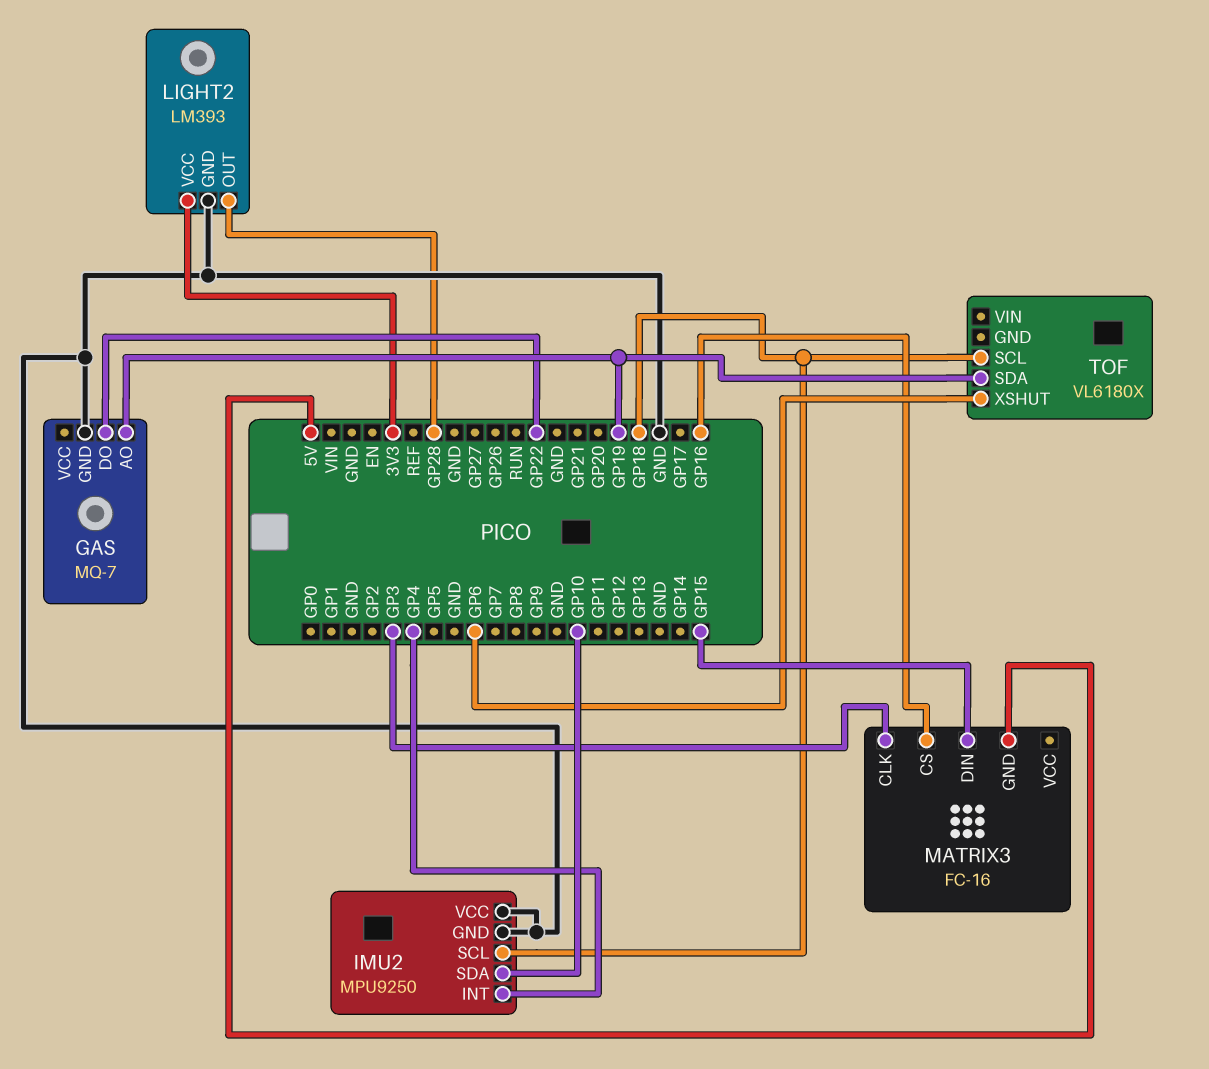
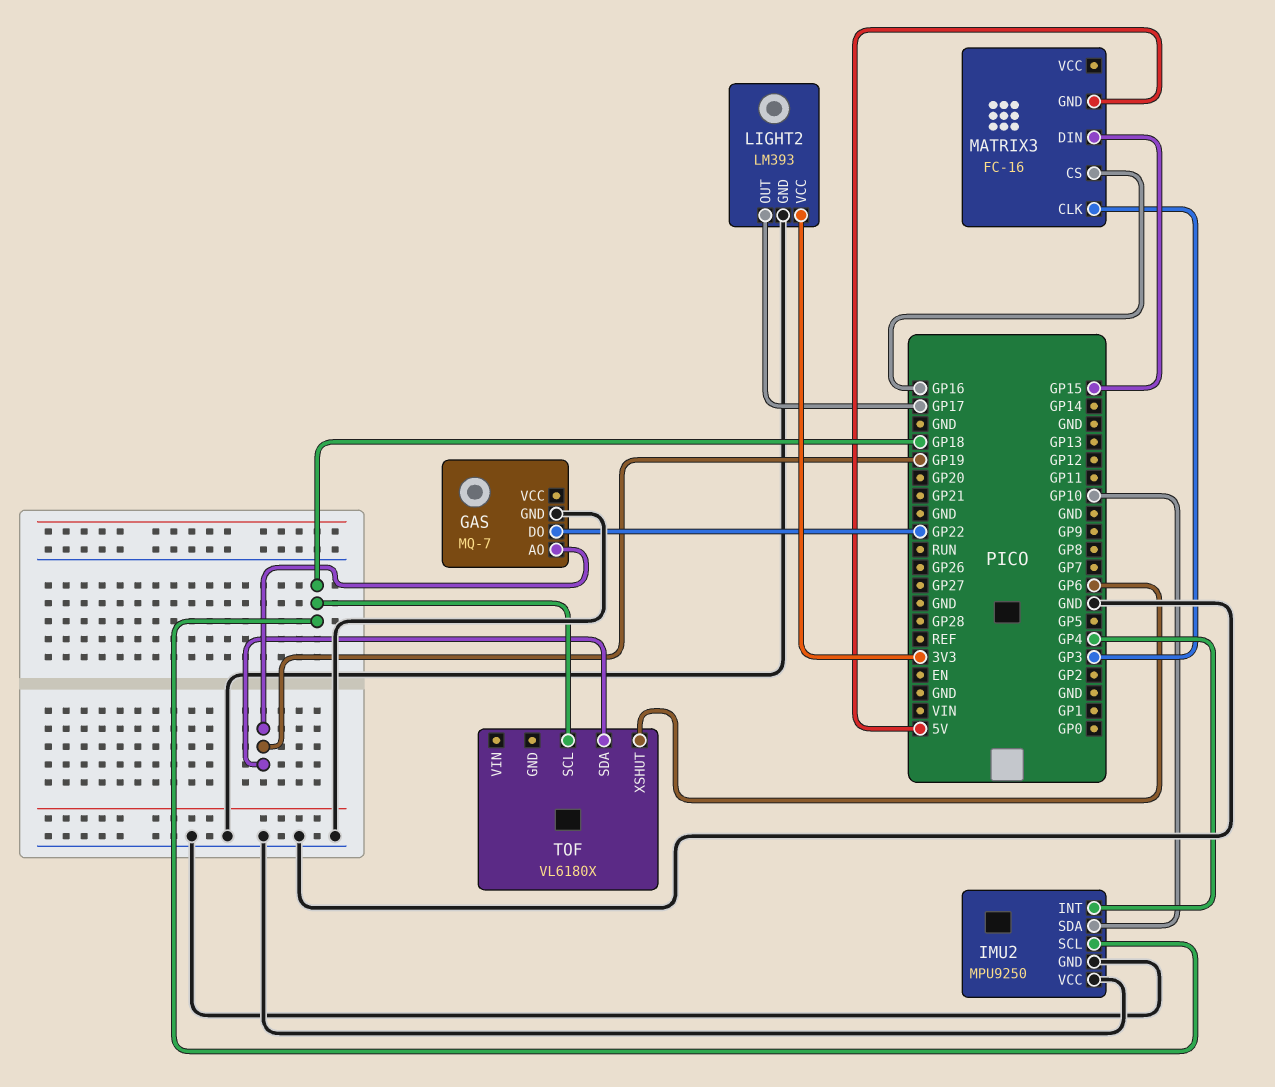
LIGHT2 pin OUT: GP28 -> GP17

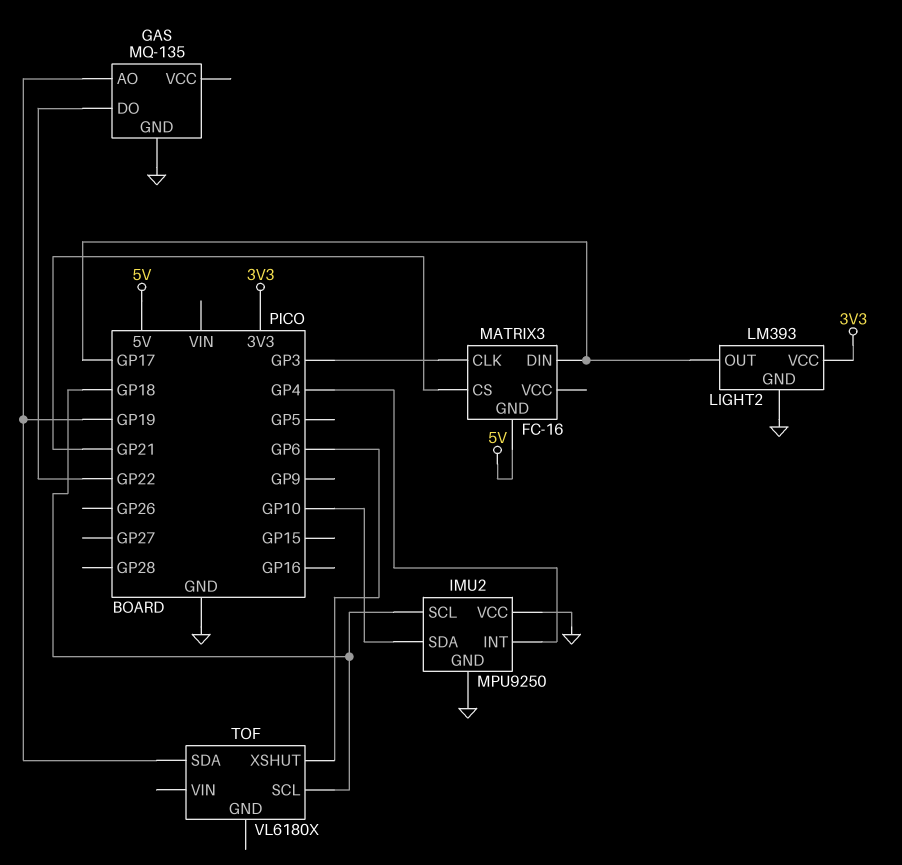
GAS: MQ-7 -> MQ-135
MATRIX3 pin CS: GP16 -> GP21
MATRIX3 pin DIN: GP15 -> GP17

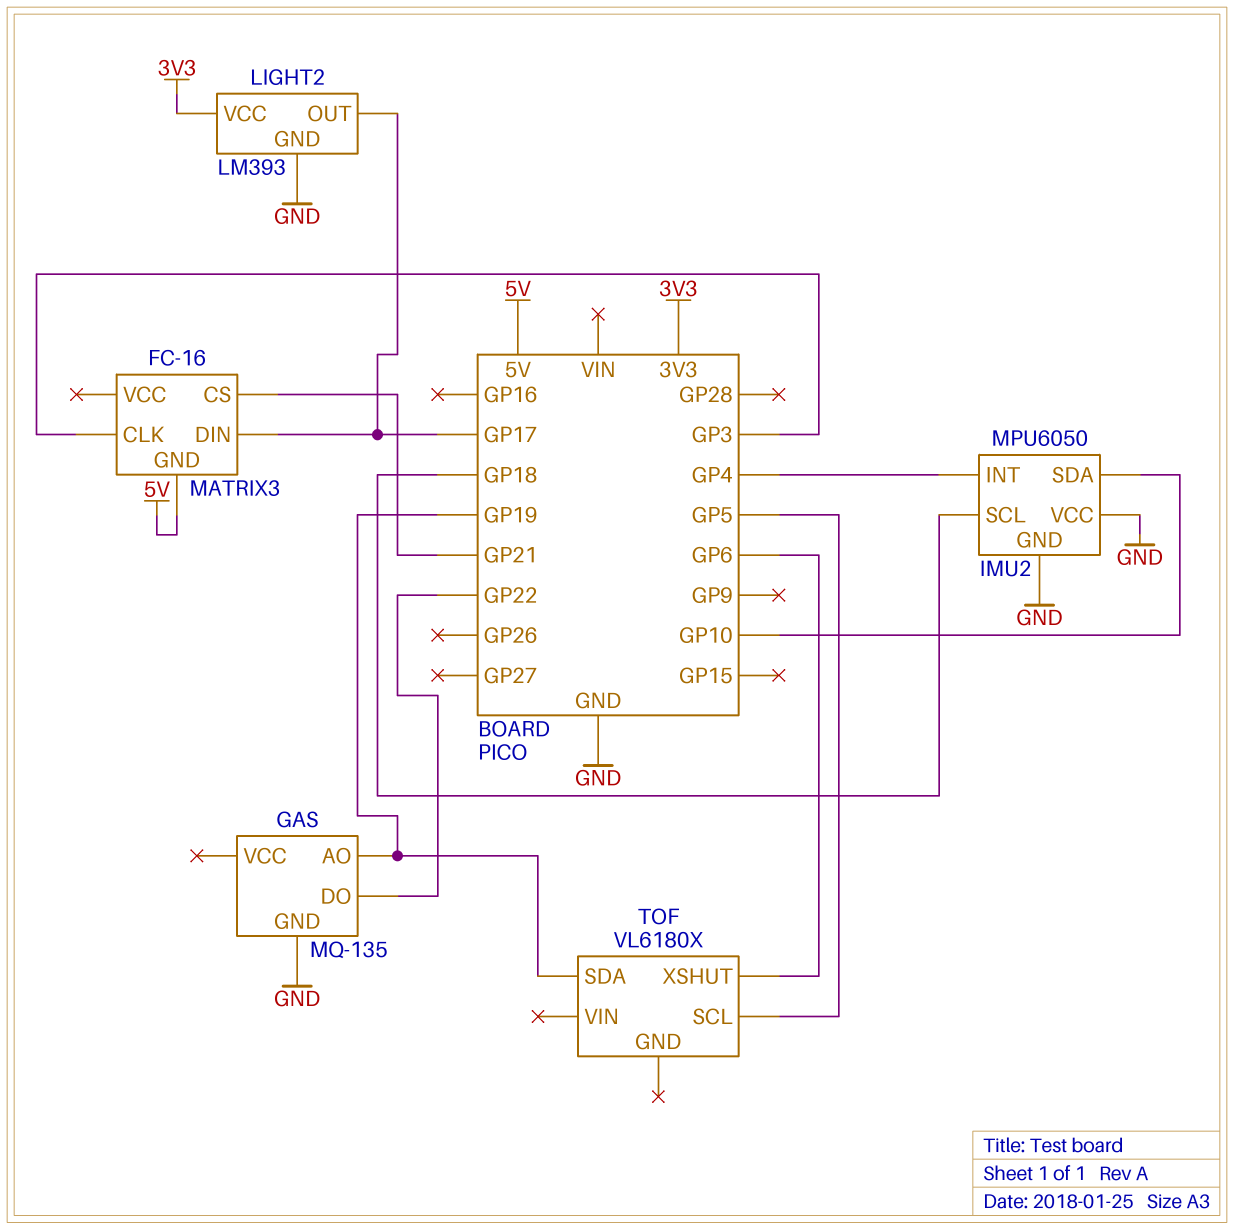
IMU2: MPU9250 -> MPU6050
TOF pin SCL: GP18 -> GP5

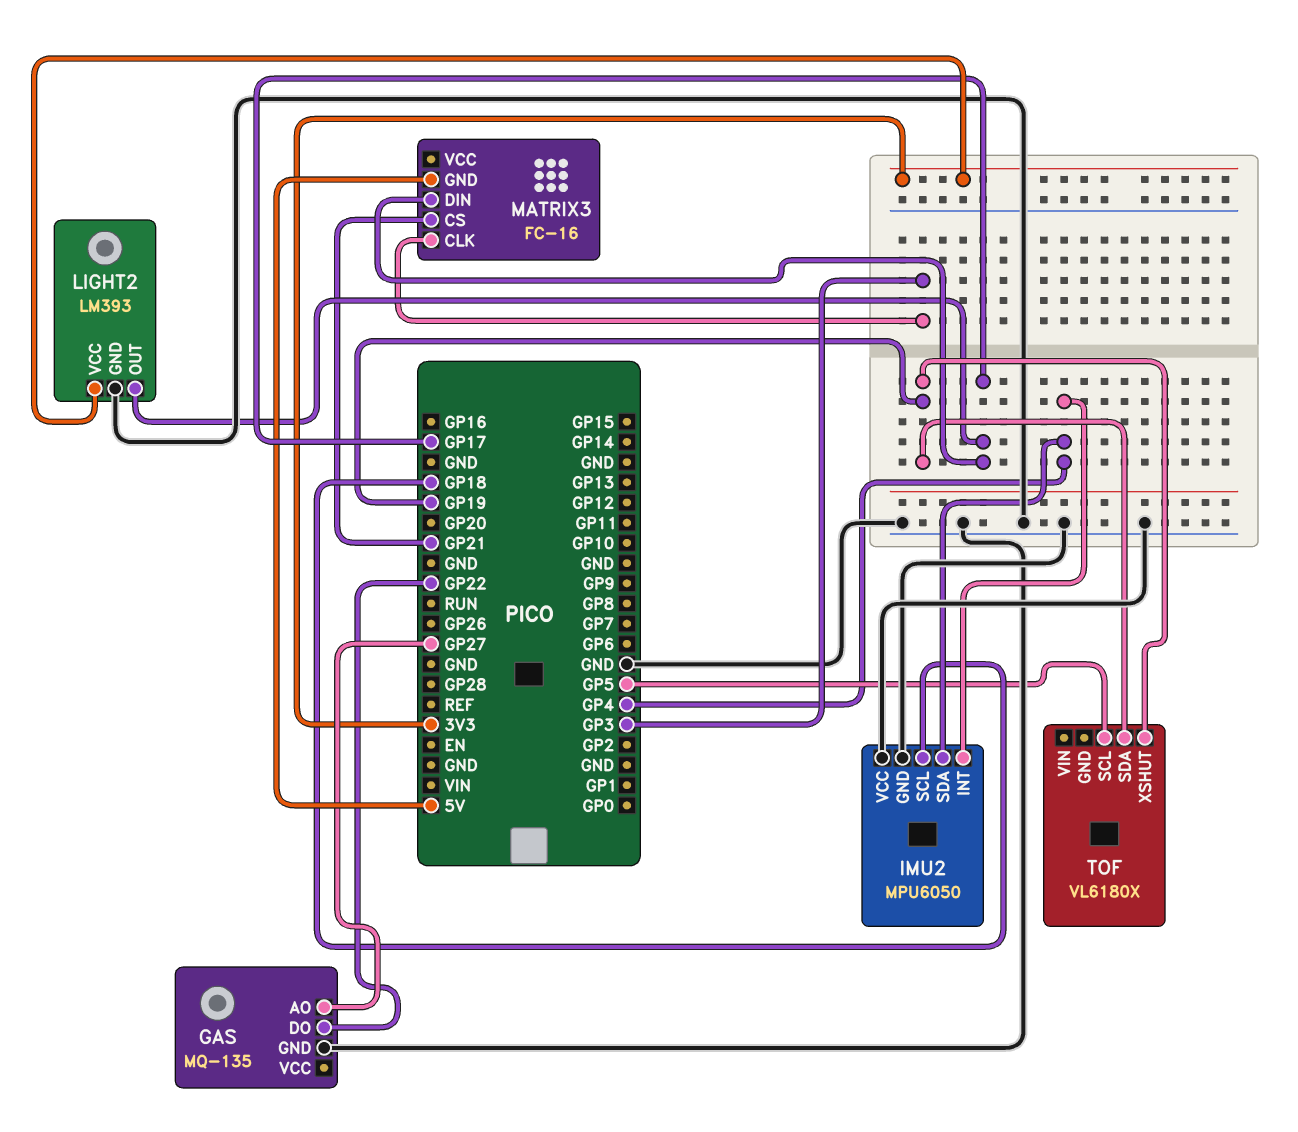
GAS pin AO: GP19 -> GP27
IMU2 pin SDA: GP10 -> GP4
TOF pin XSHUT: GP6 -> GP19

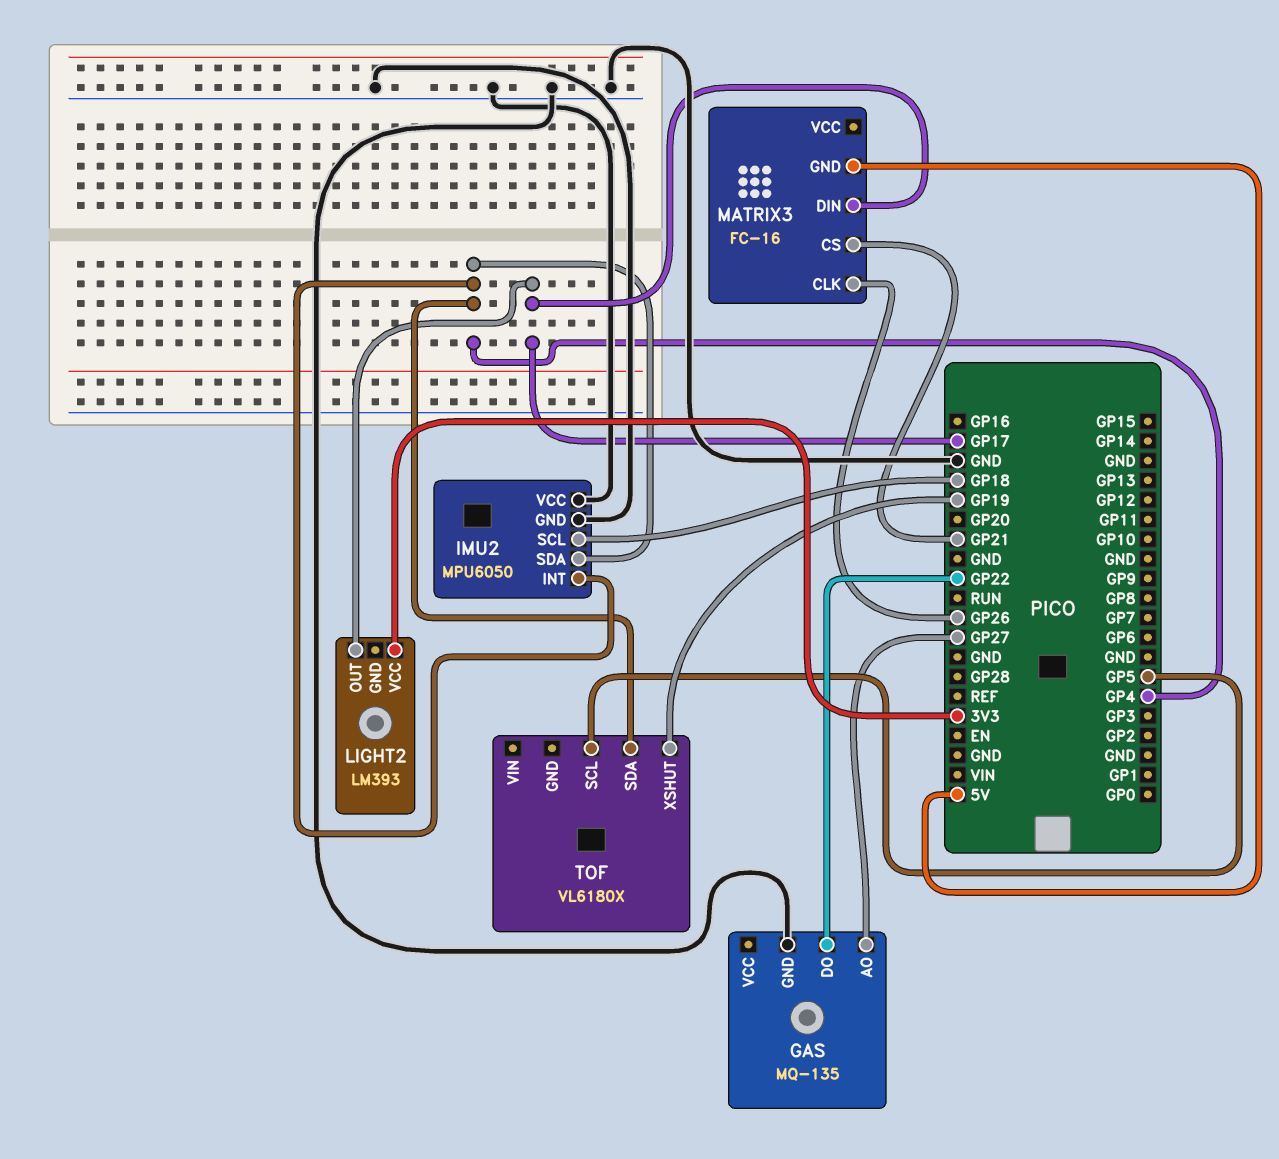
LIGHT2 pin GND: GND -> none
MATRIX3 pin CLK: GP3 -> GP26
TOF pin SDA: GP19 -> GP4

